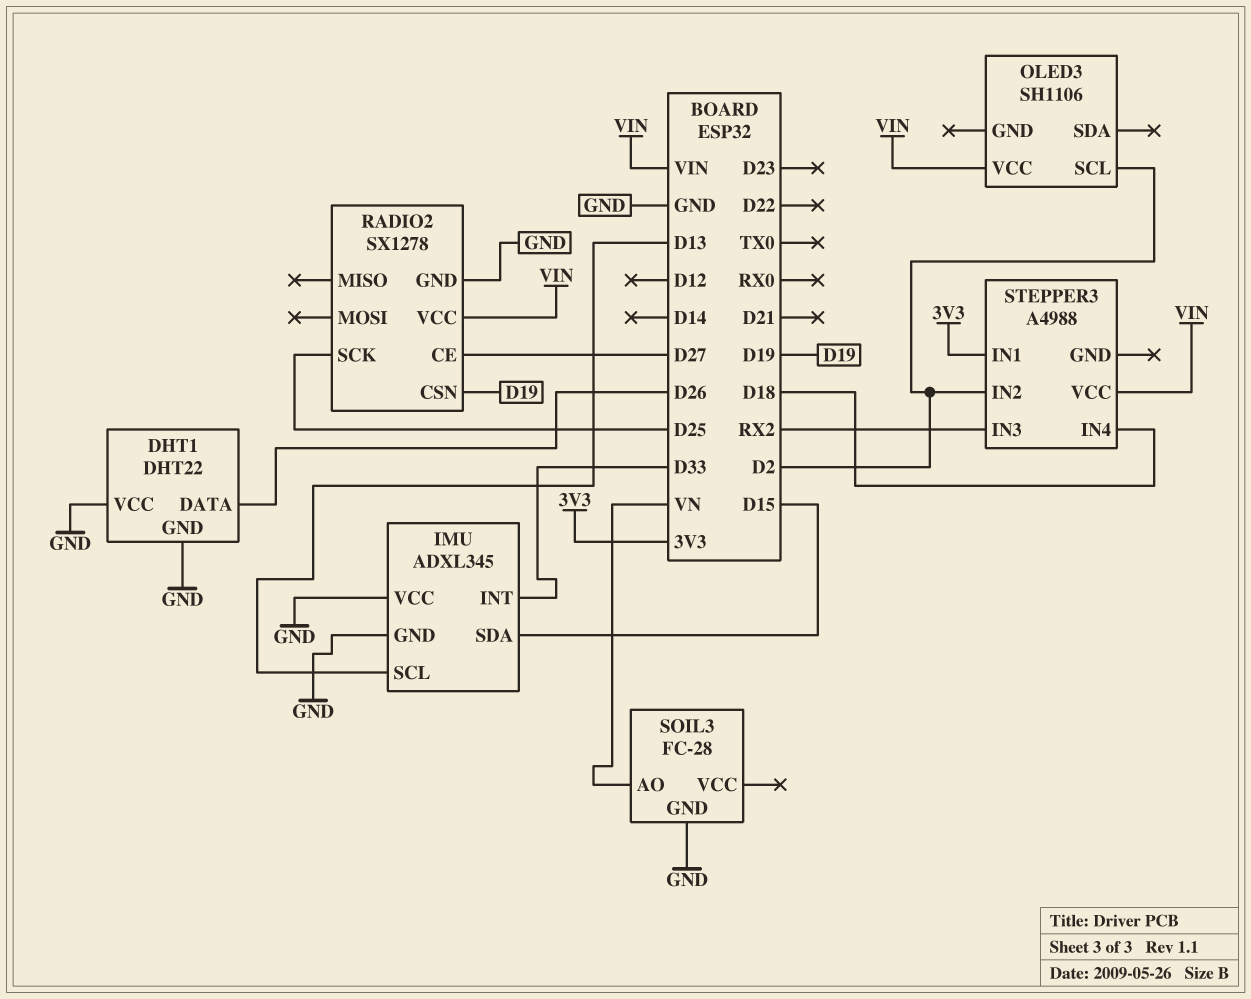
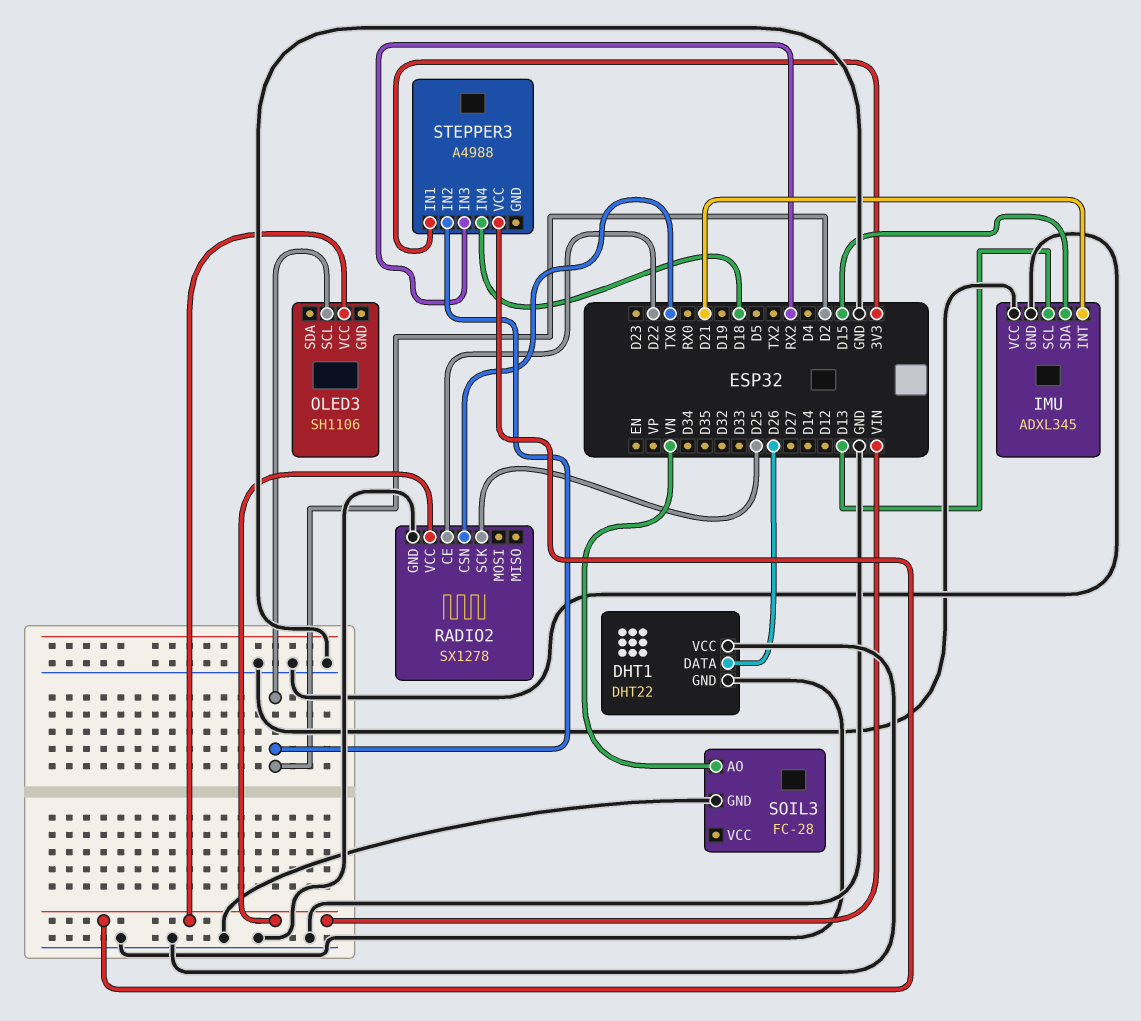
IMU pin INT: D33 -> D21
RADIO2 pin CE: D27 -> D22
RADIO2 pin CSN: D19 -> TX0

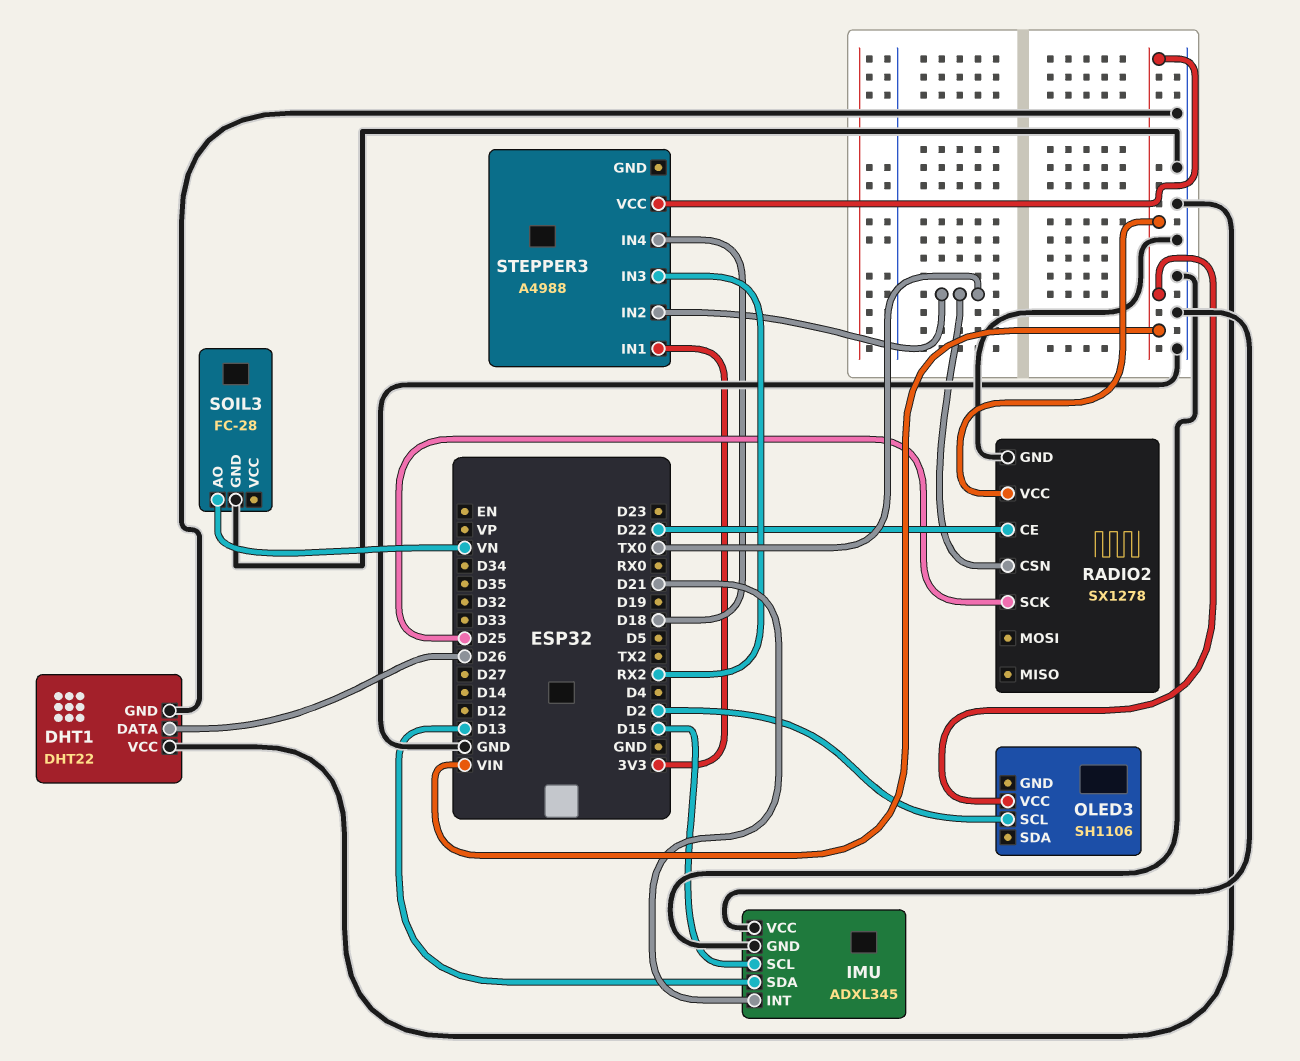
IMU pin SCL: D13 -> D15
IMU pin SDA: D15 -> D13
STEPPER3 pin IN2: D2 -> TX0

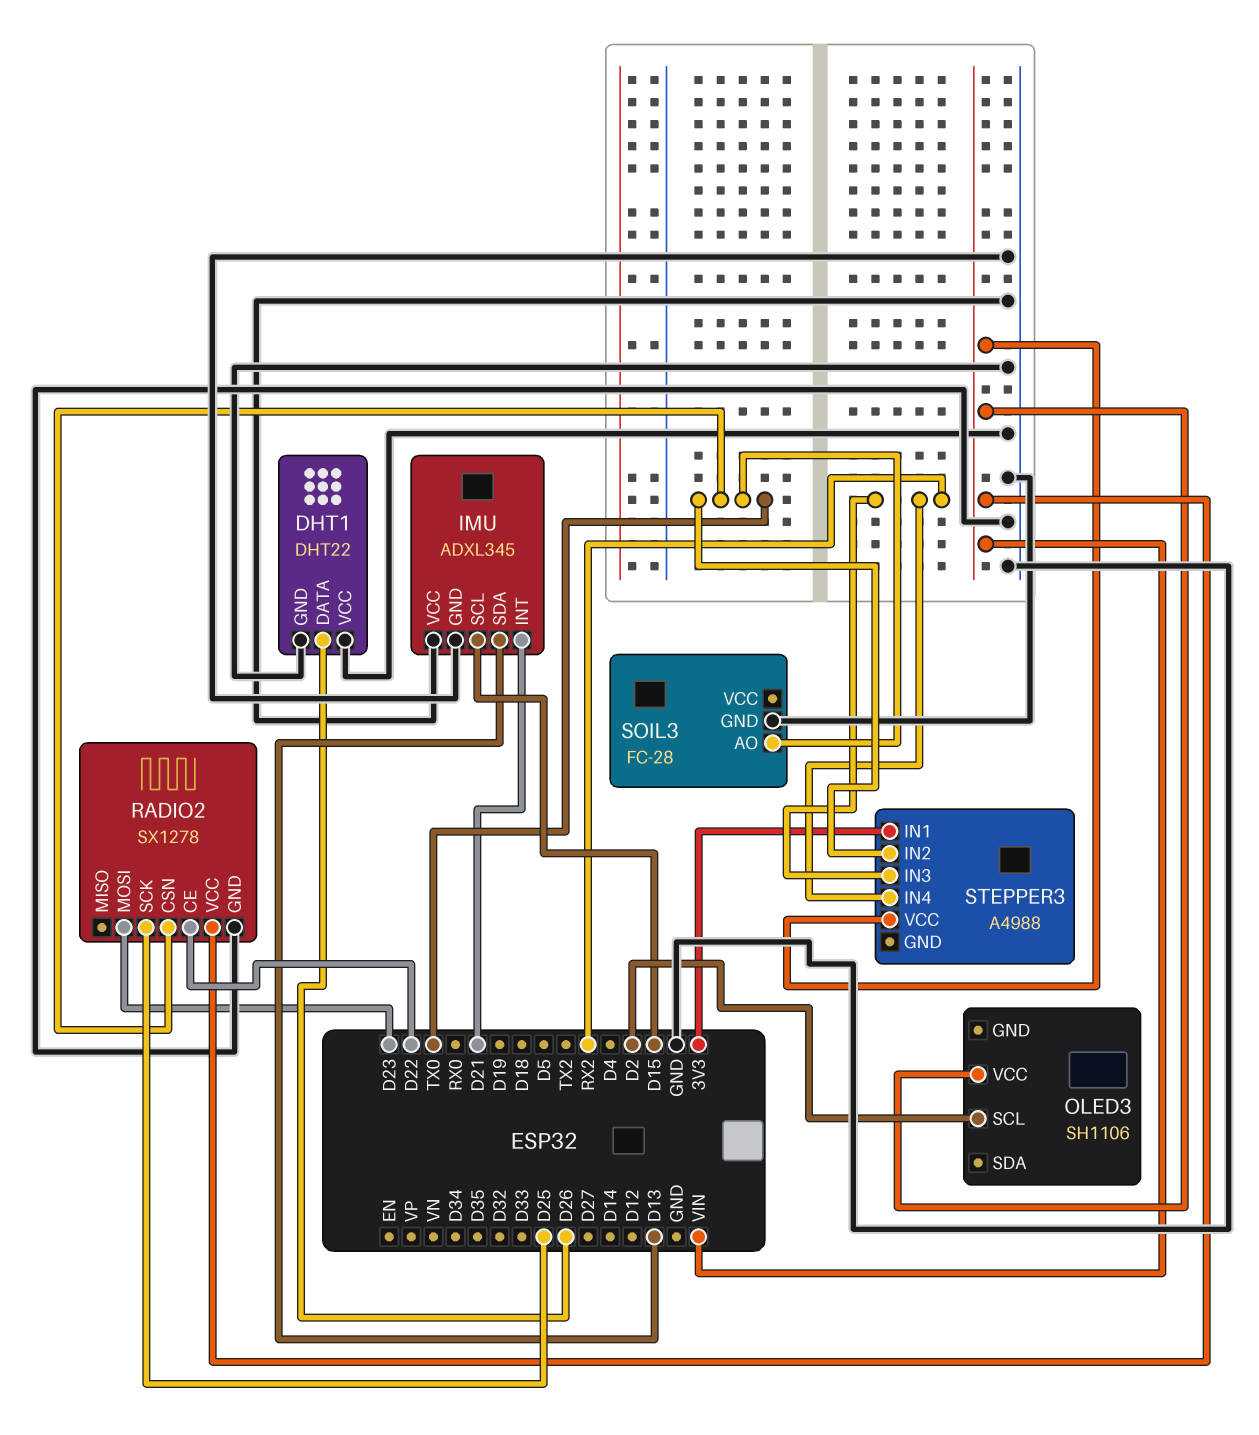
RADIO2 pin MOSI: none -> D23
SOIL3 pin AO: VN -> TX0
STEPPER3 pin IN4: D18 -> RX2

